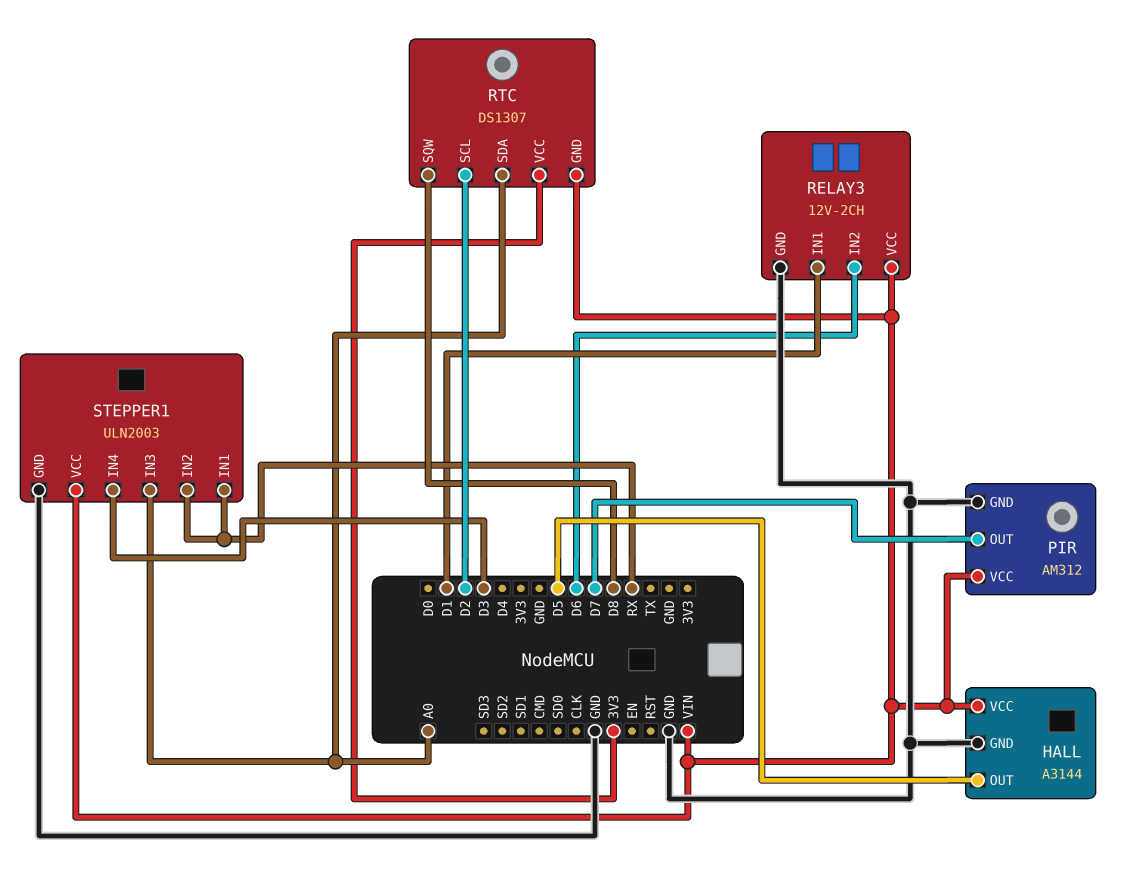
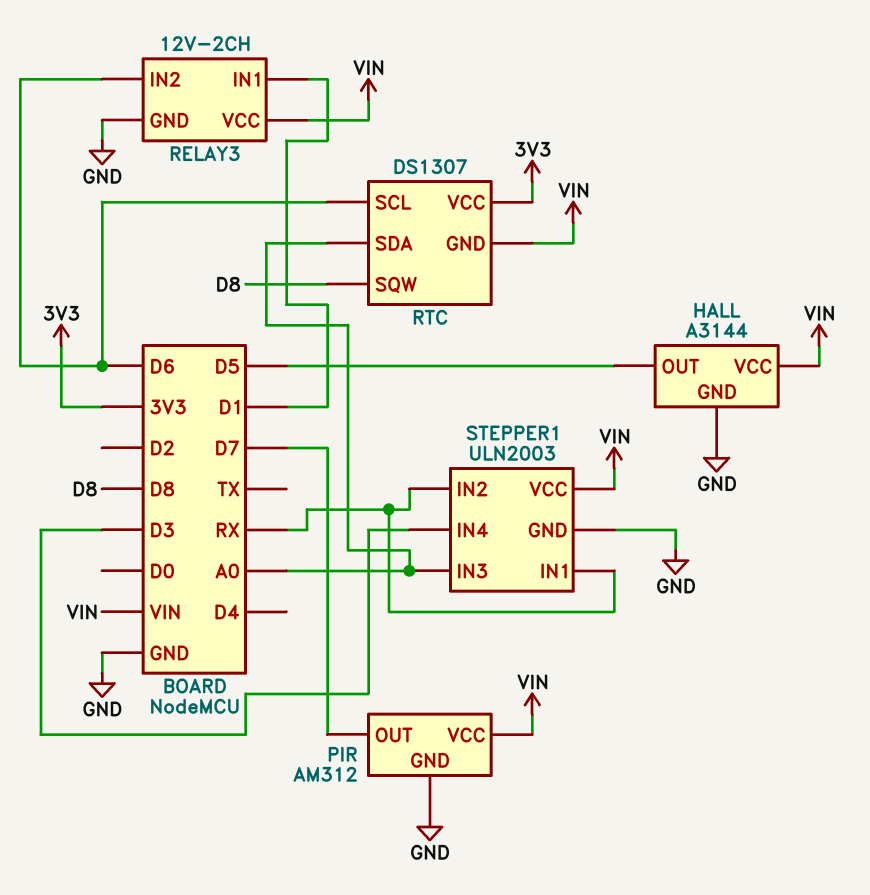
RTC pin SCL: D2 -> D6

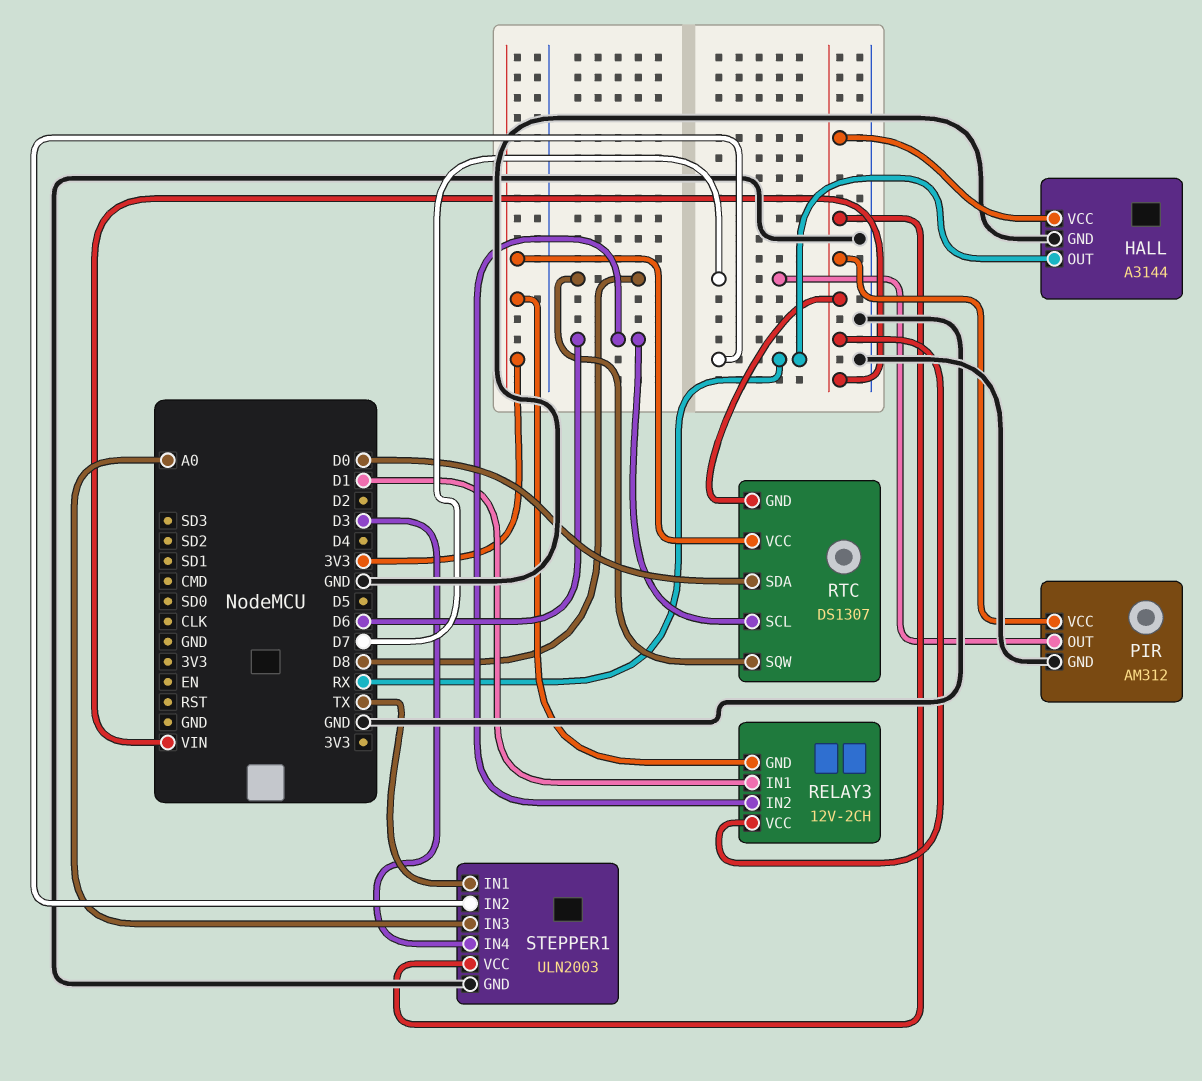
HALL pin OUT: D5 -> RX
RELAY3 pin GND: GND -> 3V3
RTC pin SDA: A0 -> D0
STEPPER1 pin IN1: RX -> TX

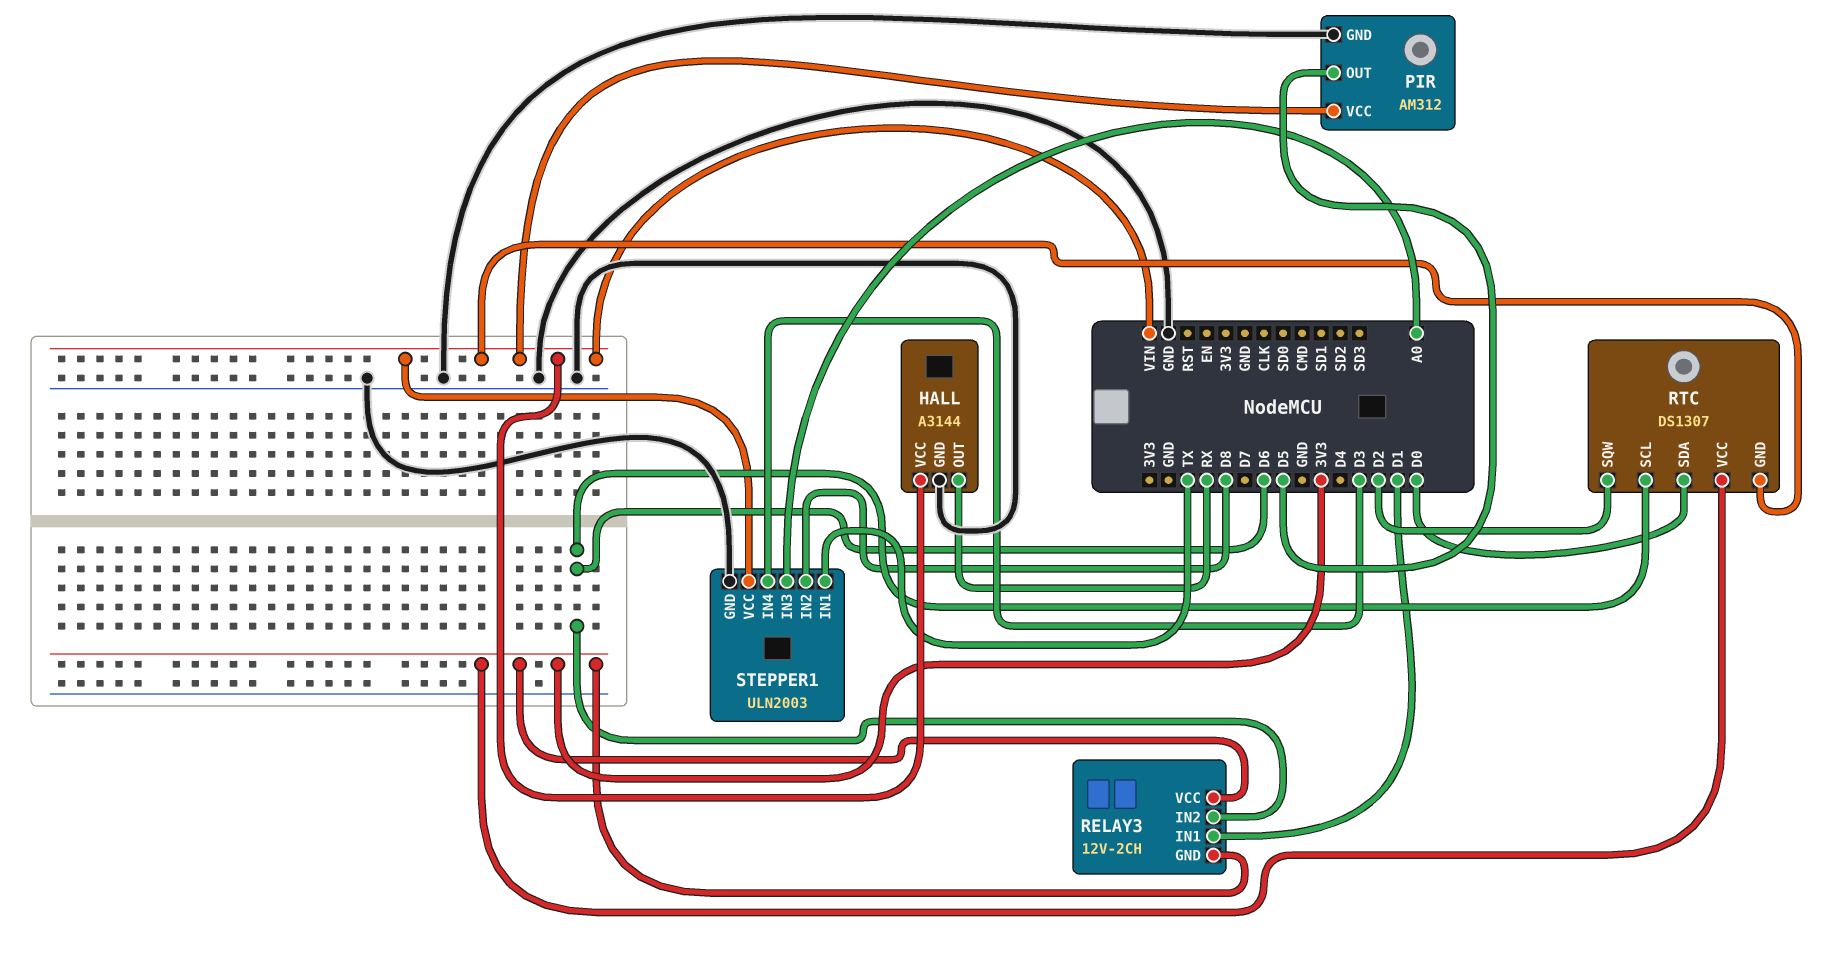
PIR pin OUT: D7 -> D5
RELAY3 pin VCC: VIN -> 3V3
RTC pin SQW: D8 -> D2
STEPPER1 pin IN2: RX -> D8

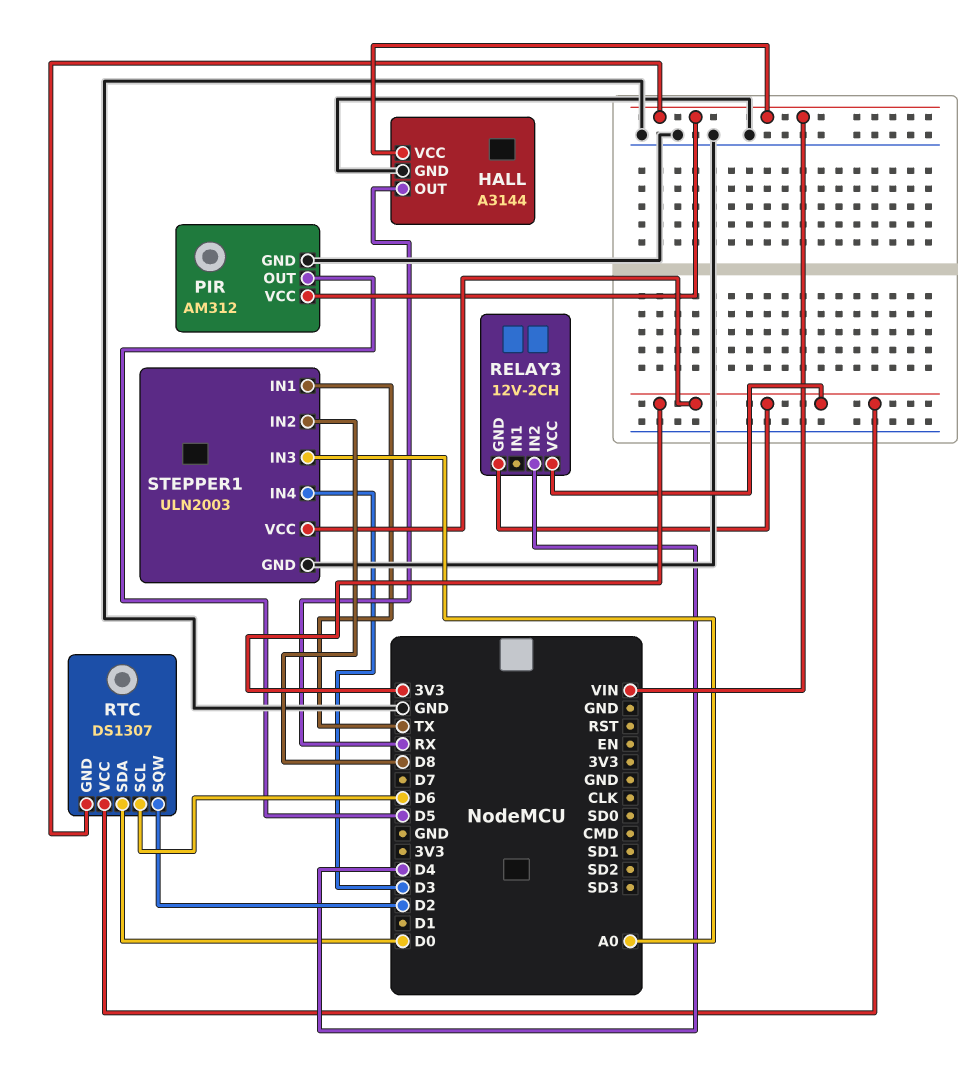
RELAY3 pin IN1: D1 -> none
RELAY3 pin IN2: D6 -> D4
STEPPER1 pin VCC: VIN -> 3V3

